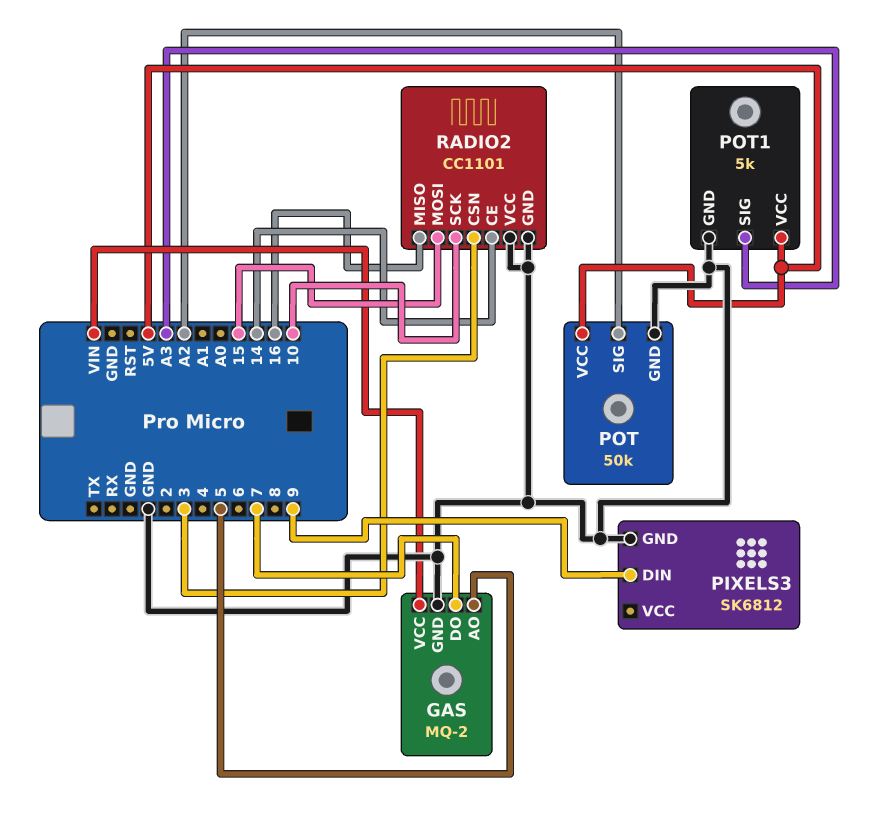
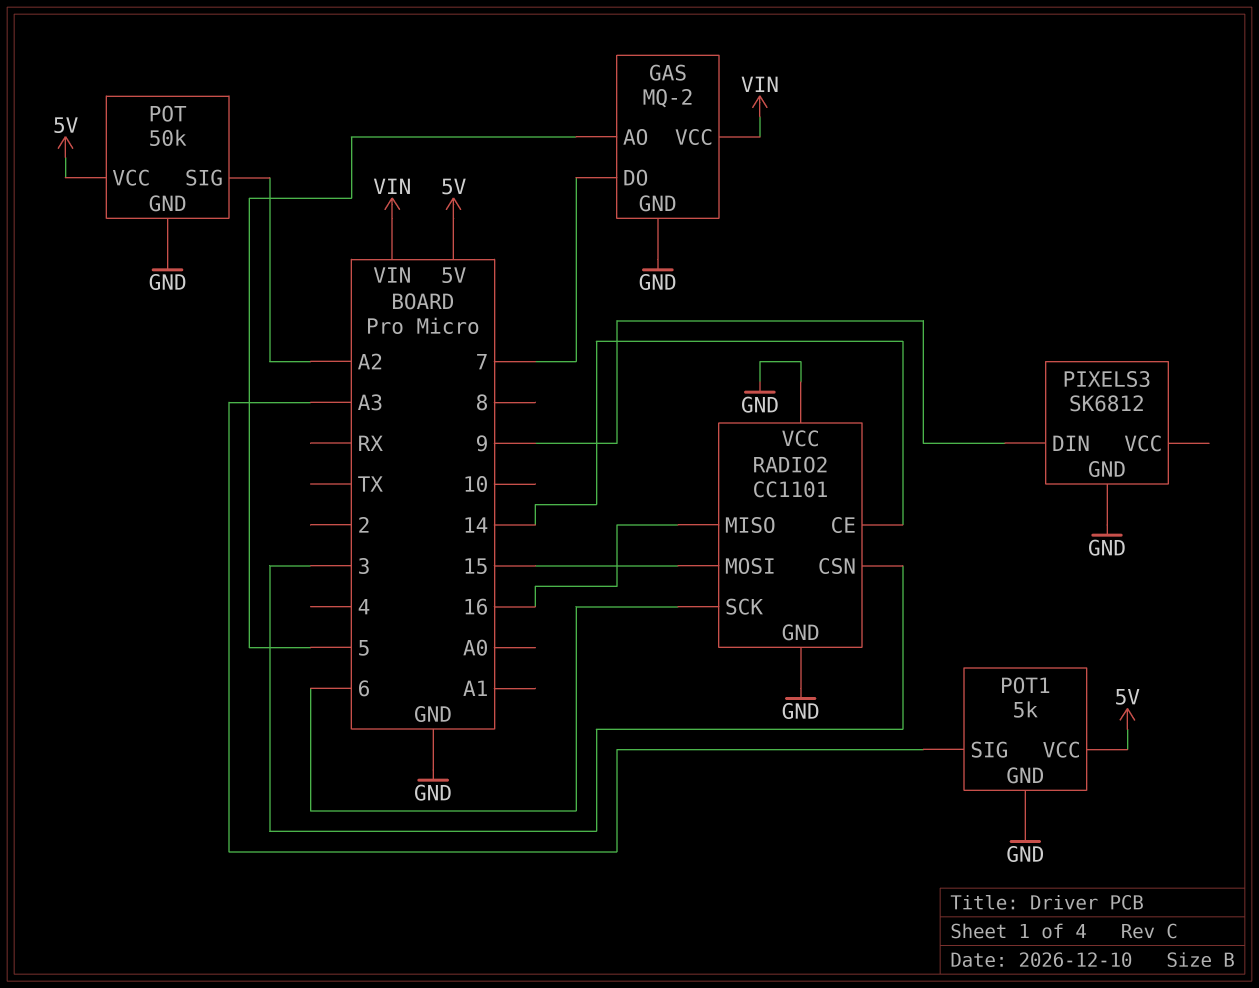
RADIO2 pin SCK: 10 -> 6

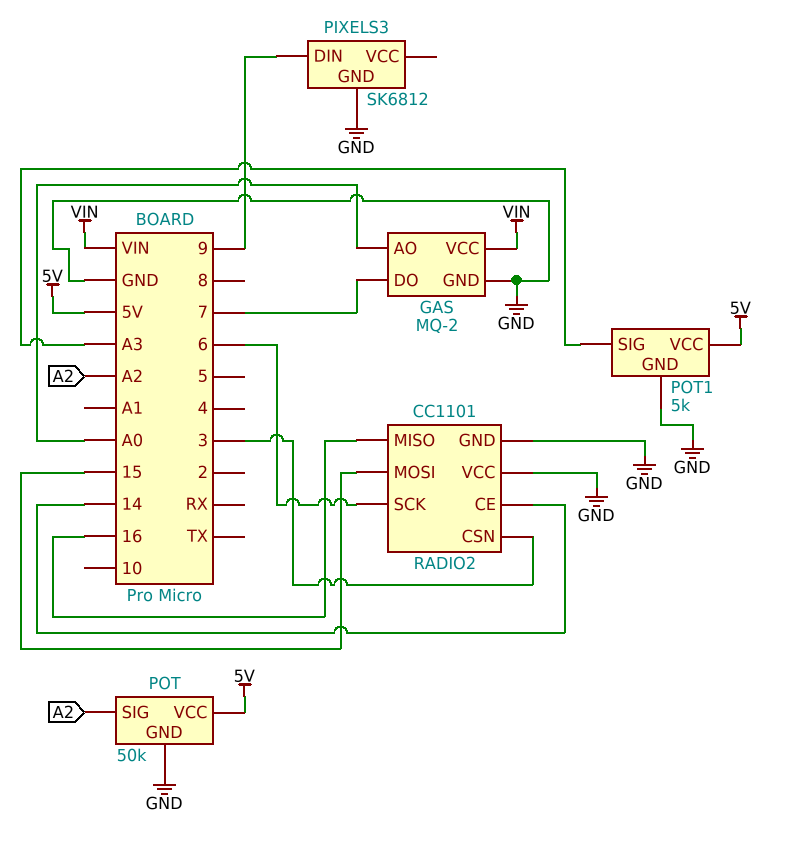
GAS pin AO: 5 -> A0

